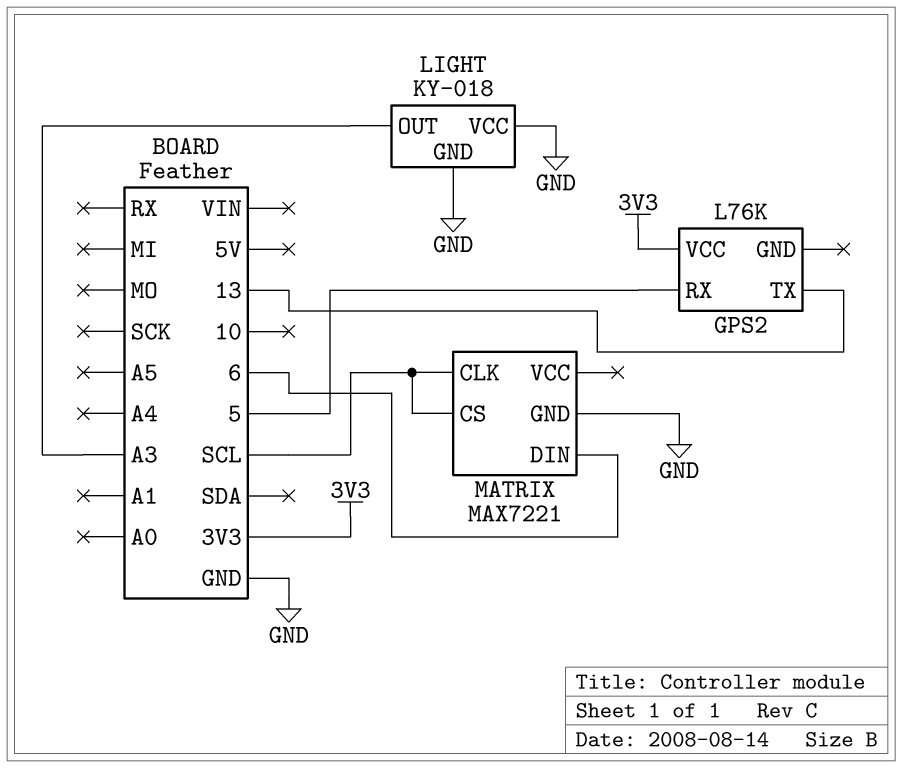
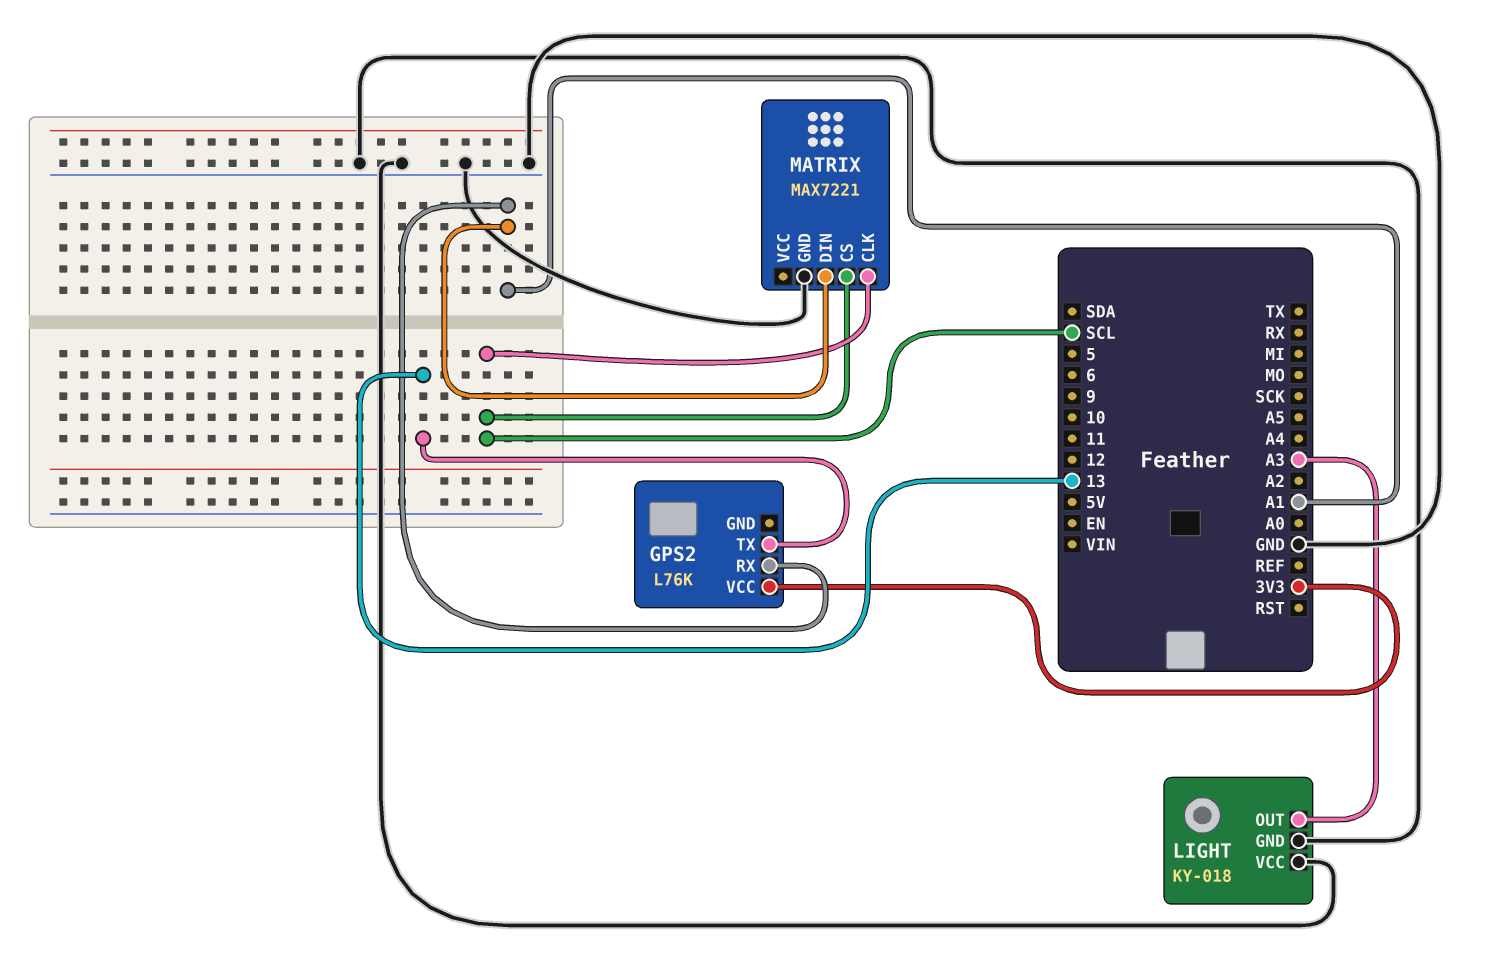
GPS2 pin RX: 5 -> A1
MATRIX pin DIN: 6 -> A1

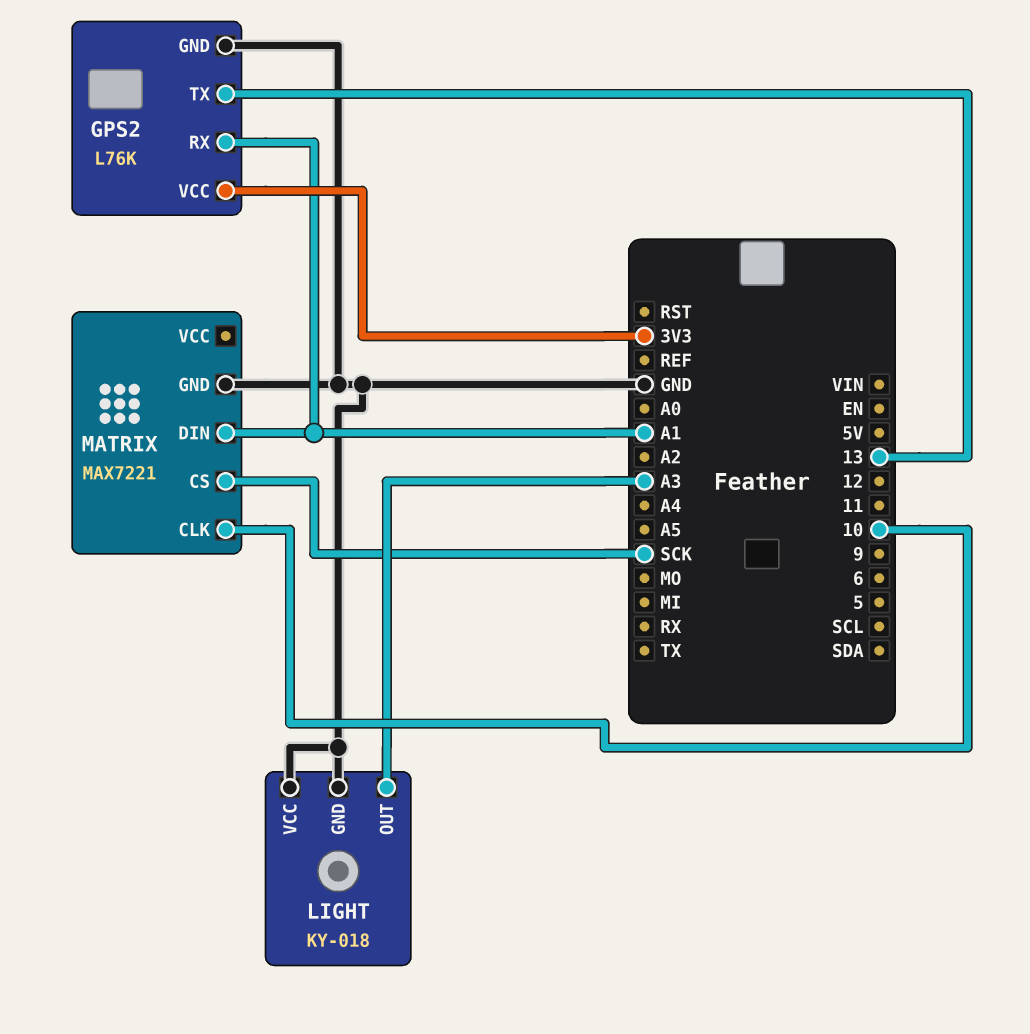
GPS2 pin GND: none -> GND
MATRIX pin CLK: SCL -> 10
MATRIX pin CS: SCL -> SCK

